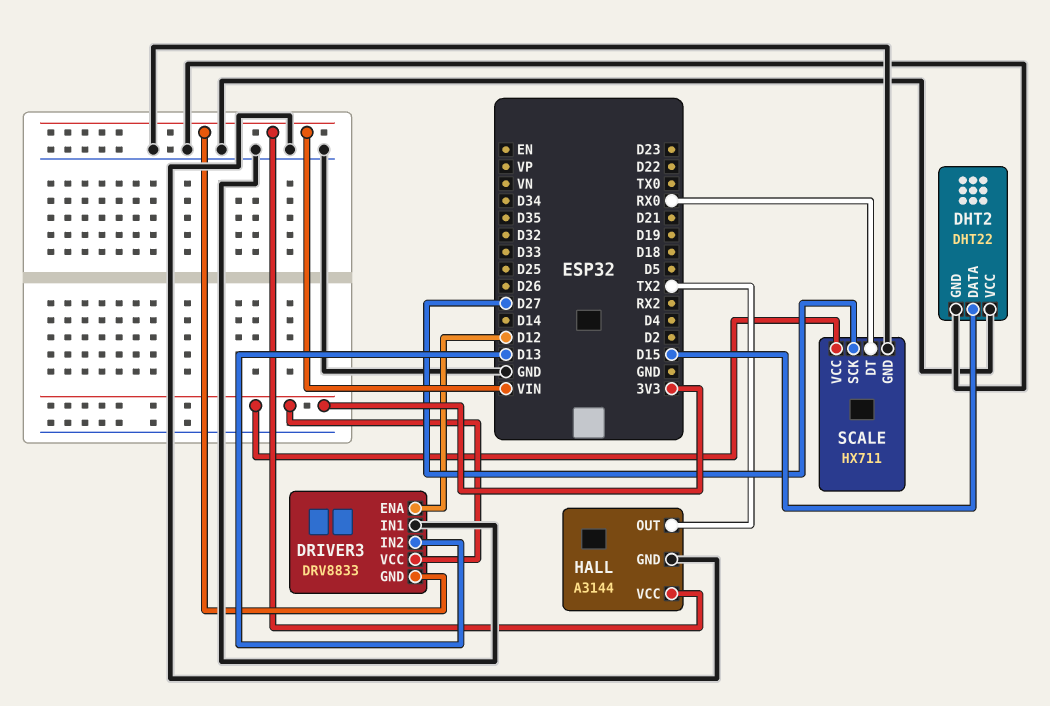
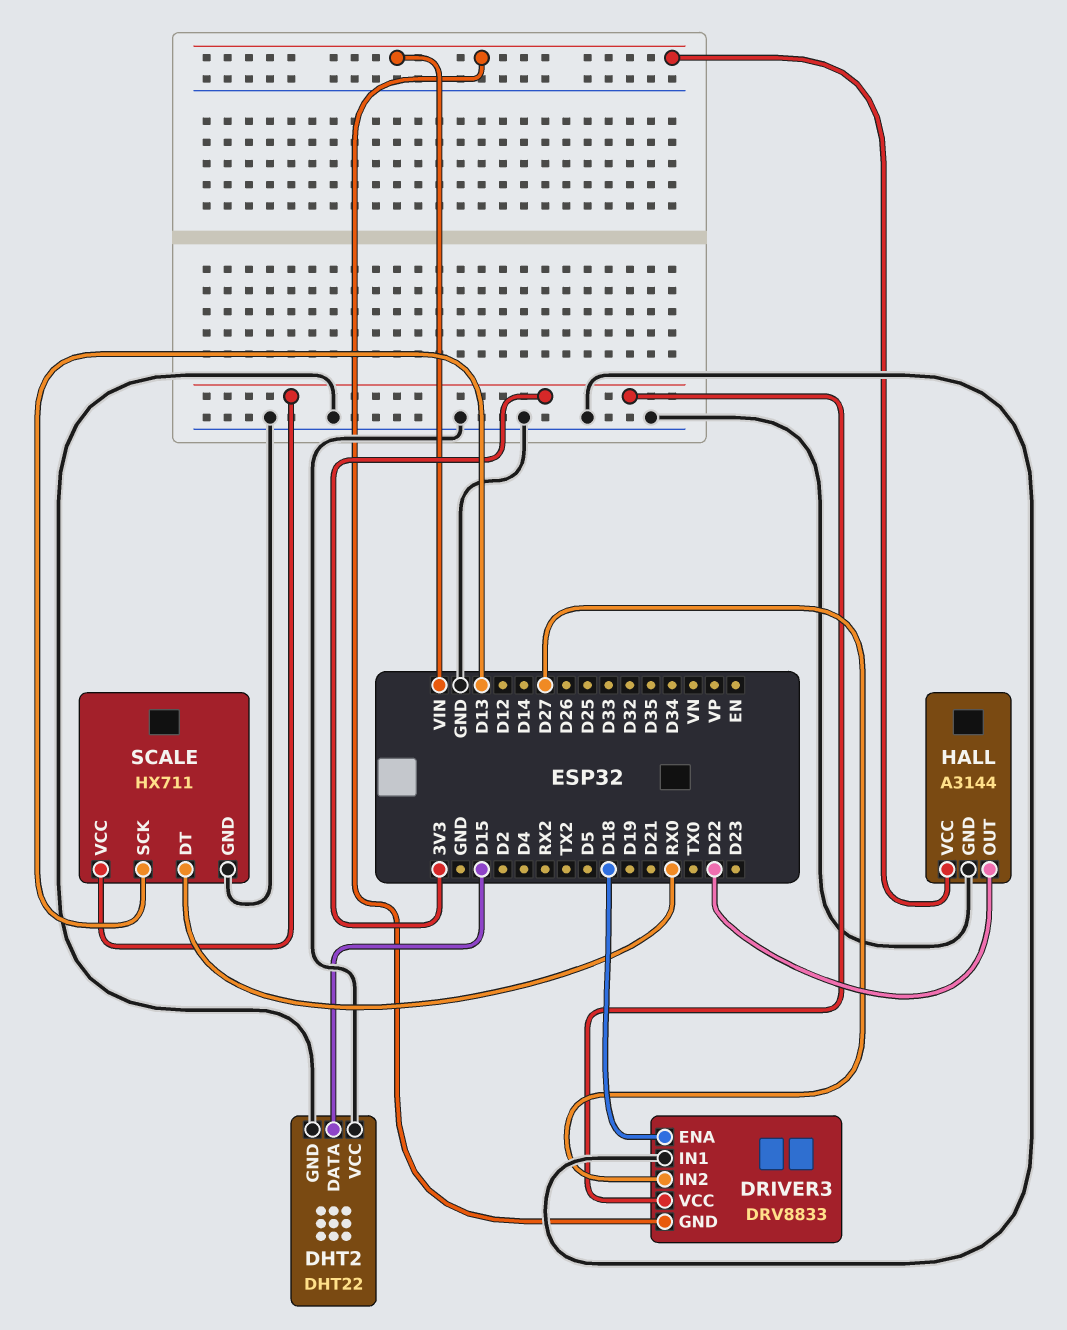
DRIVER3 pin ENA: D12 -> D18
DRIVER3 pin IN2: D13 -> D27
HALL pin OUT: TX2 -> D22
SCALE pin SCK: D27 -> D13

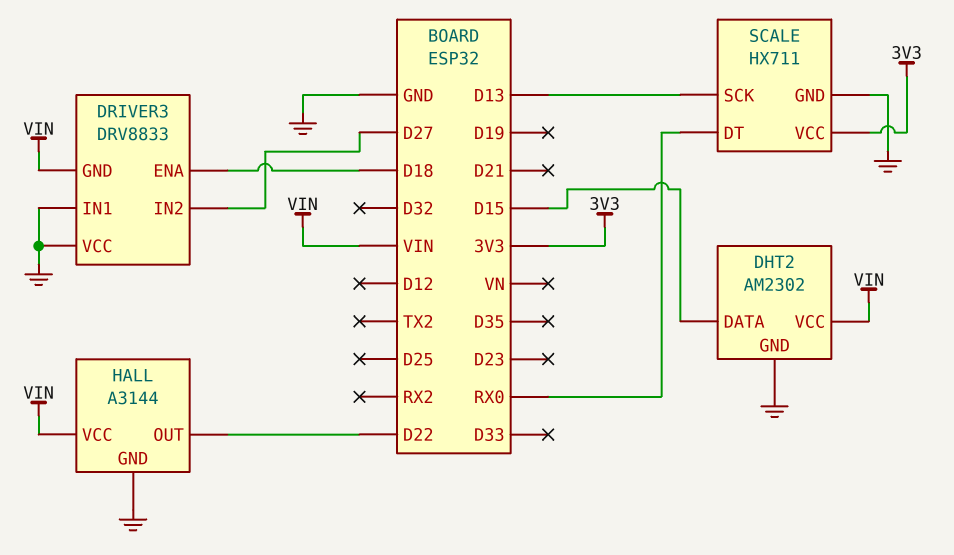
DHT2: DHT22 -> AM2302
DHT2 pin VCC: GND -> VIN
DRIVER3 pin VCC: 3V3 -> GND

